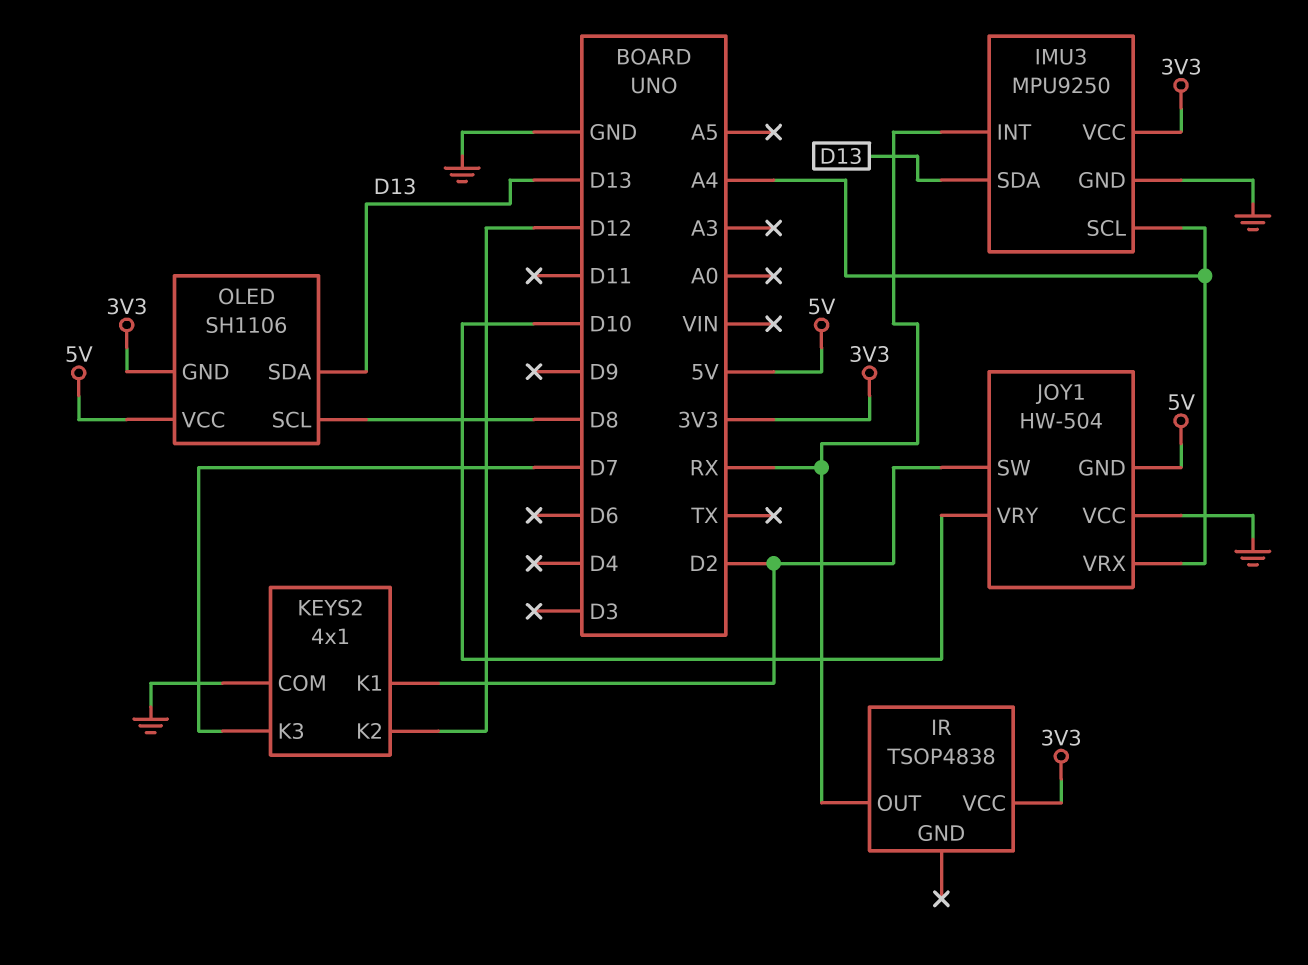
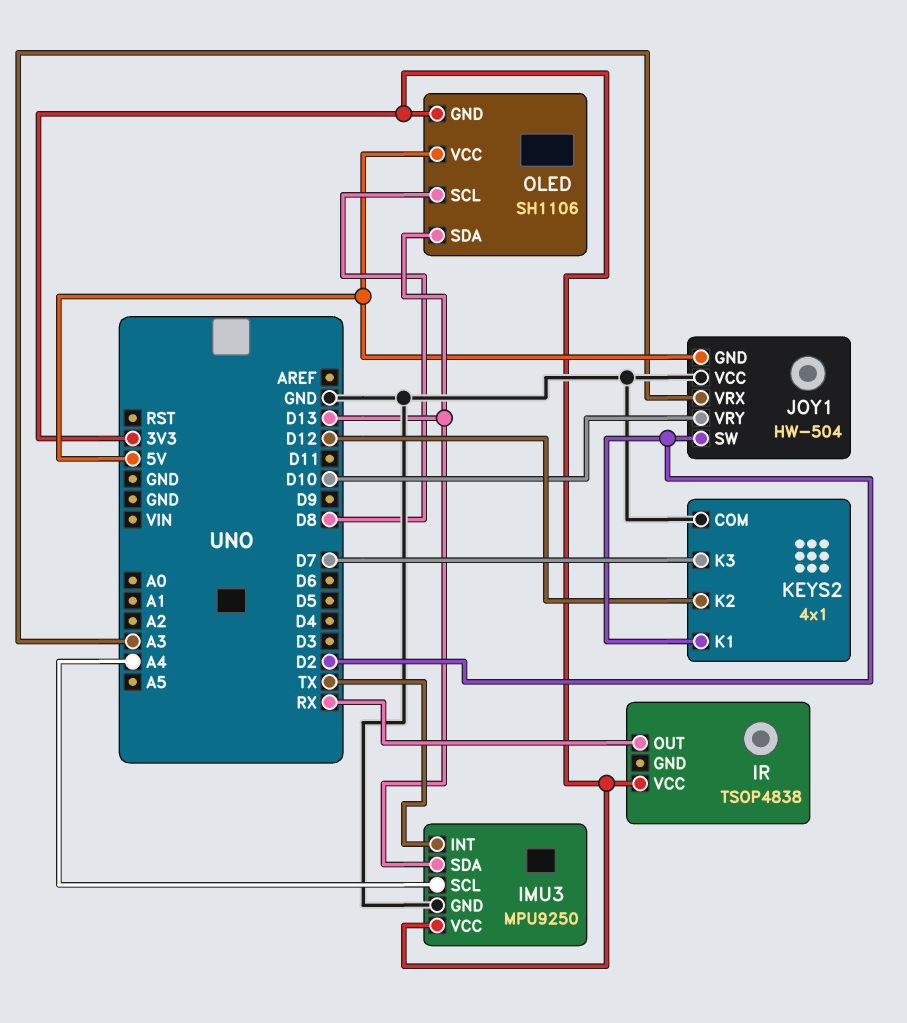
IMU3 pin INT: RX -> TX
JOY1 pin VRX: A4 -> A3

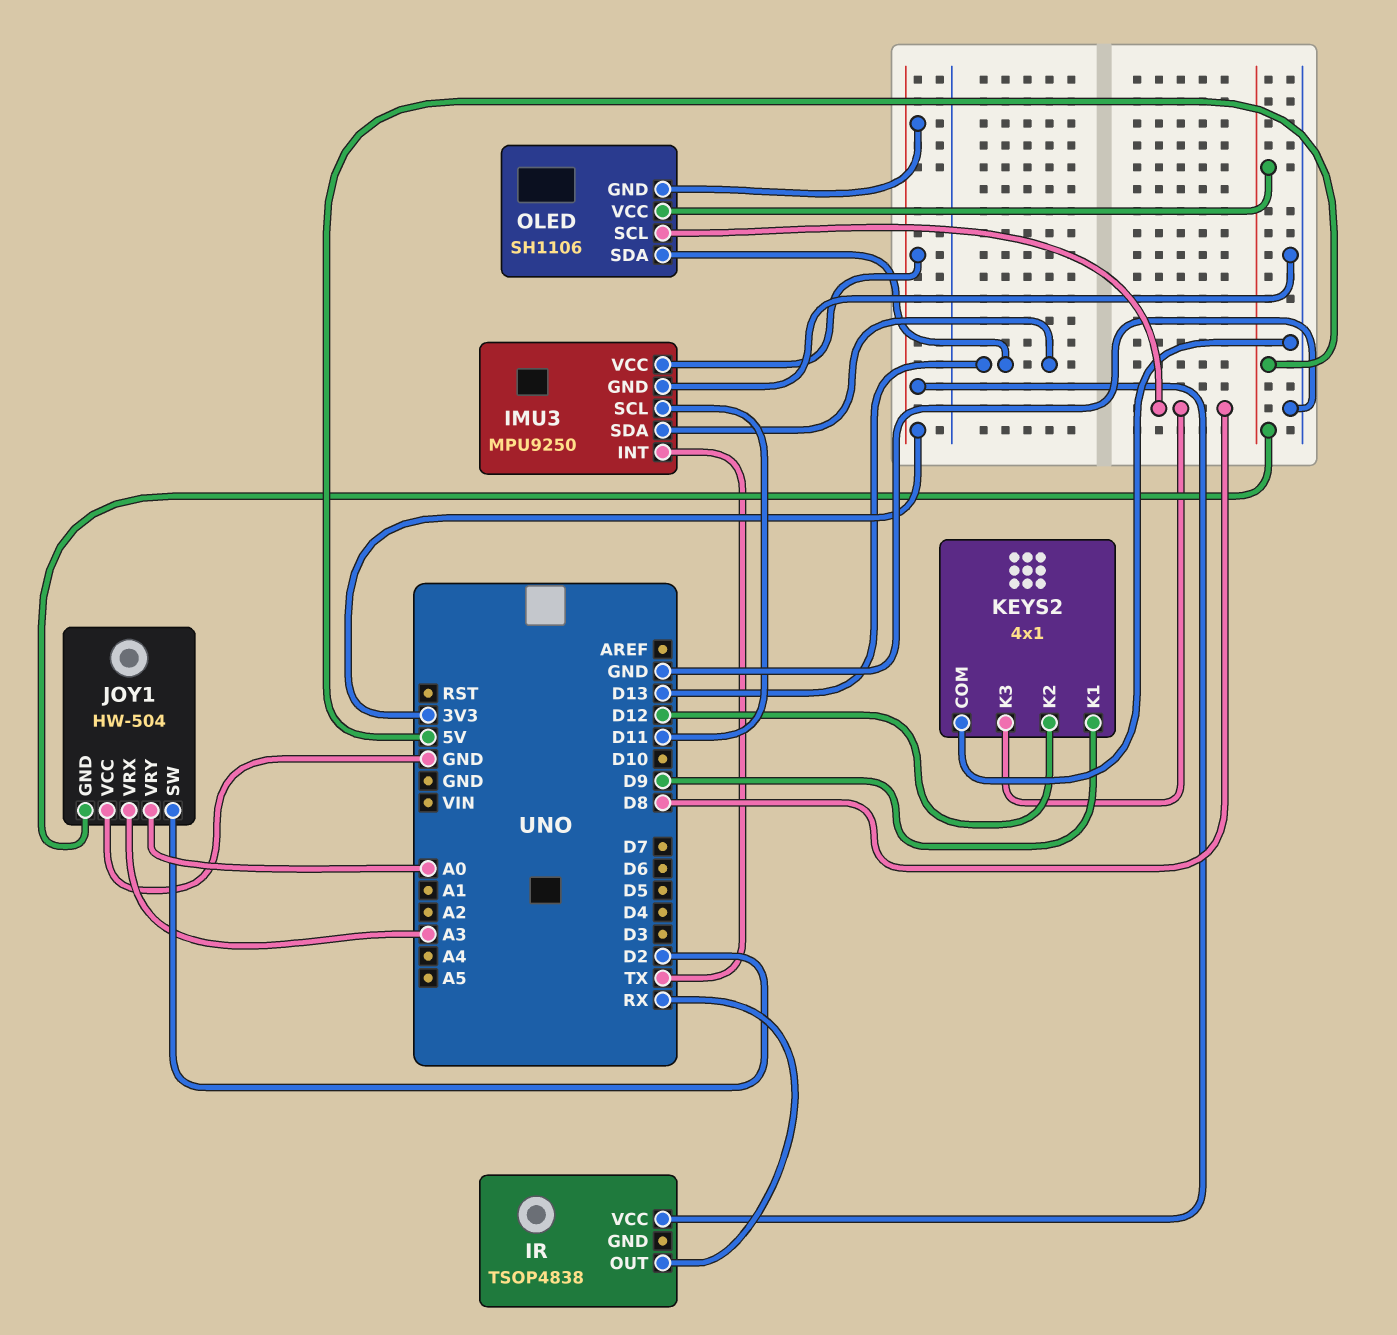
IMU3 pin SCL: A4 -> D11
JOY1 pin VRY: D10 -> A0
KEYS2 pin K1: D2 -> D9
KEYS2 pin K3: D7 -> D8

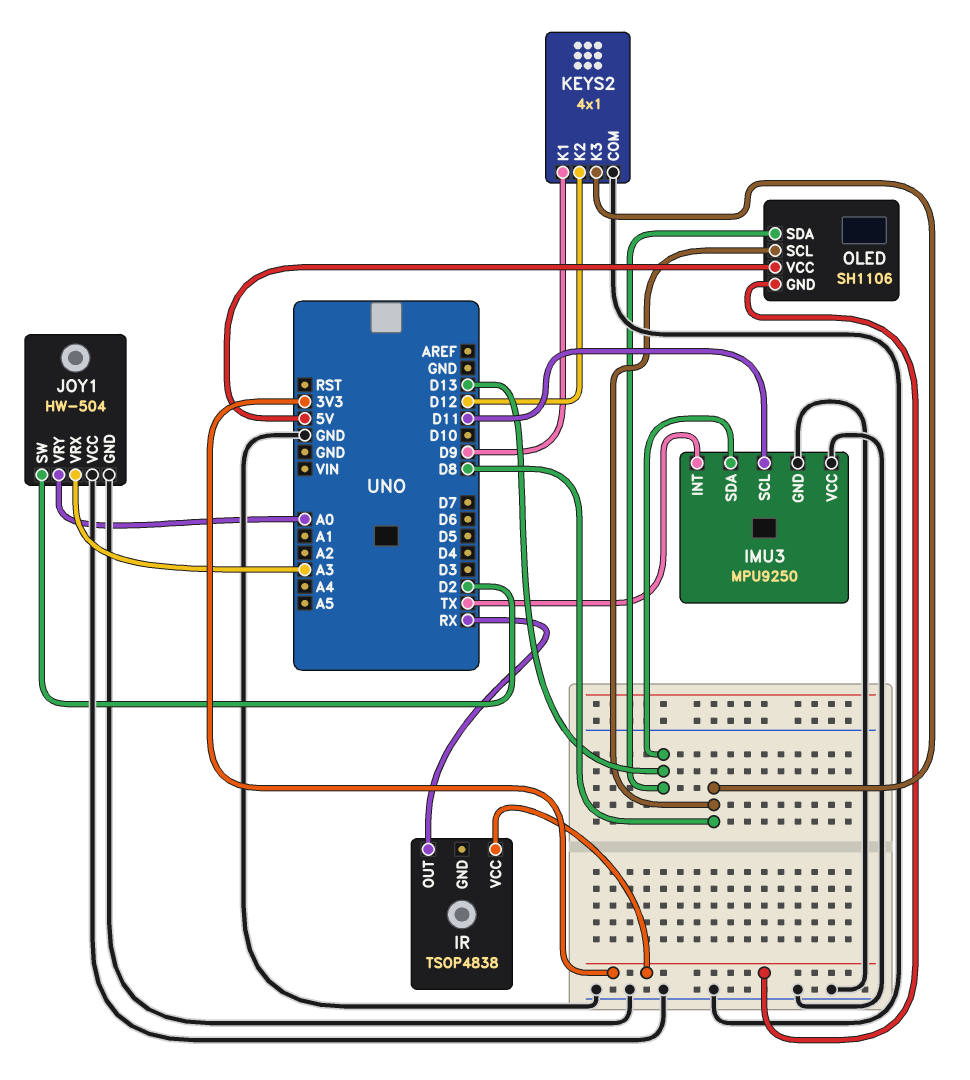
IMU3 pin VCC: 3V3 -> GND
JOY1 pin GND: 5V -> GND

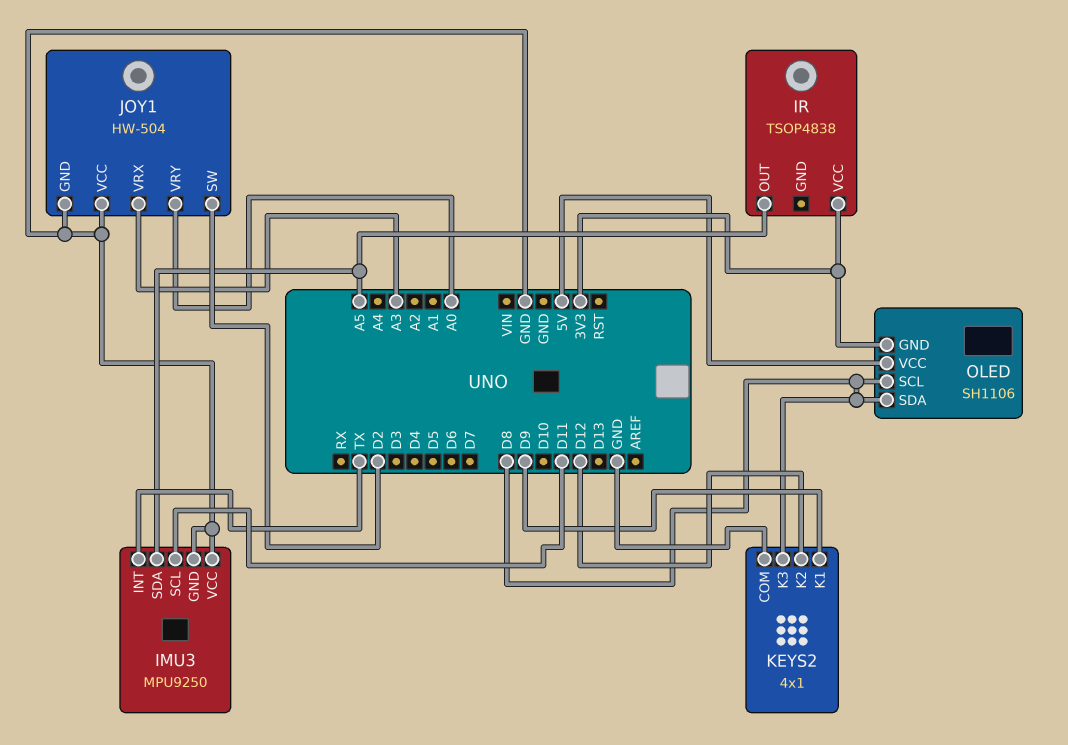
IMU3 pin SDA: D13 -> A5
IR pin OUT: RX -> A5
OLED pin SDA: D13 -> D8

